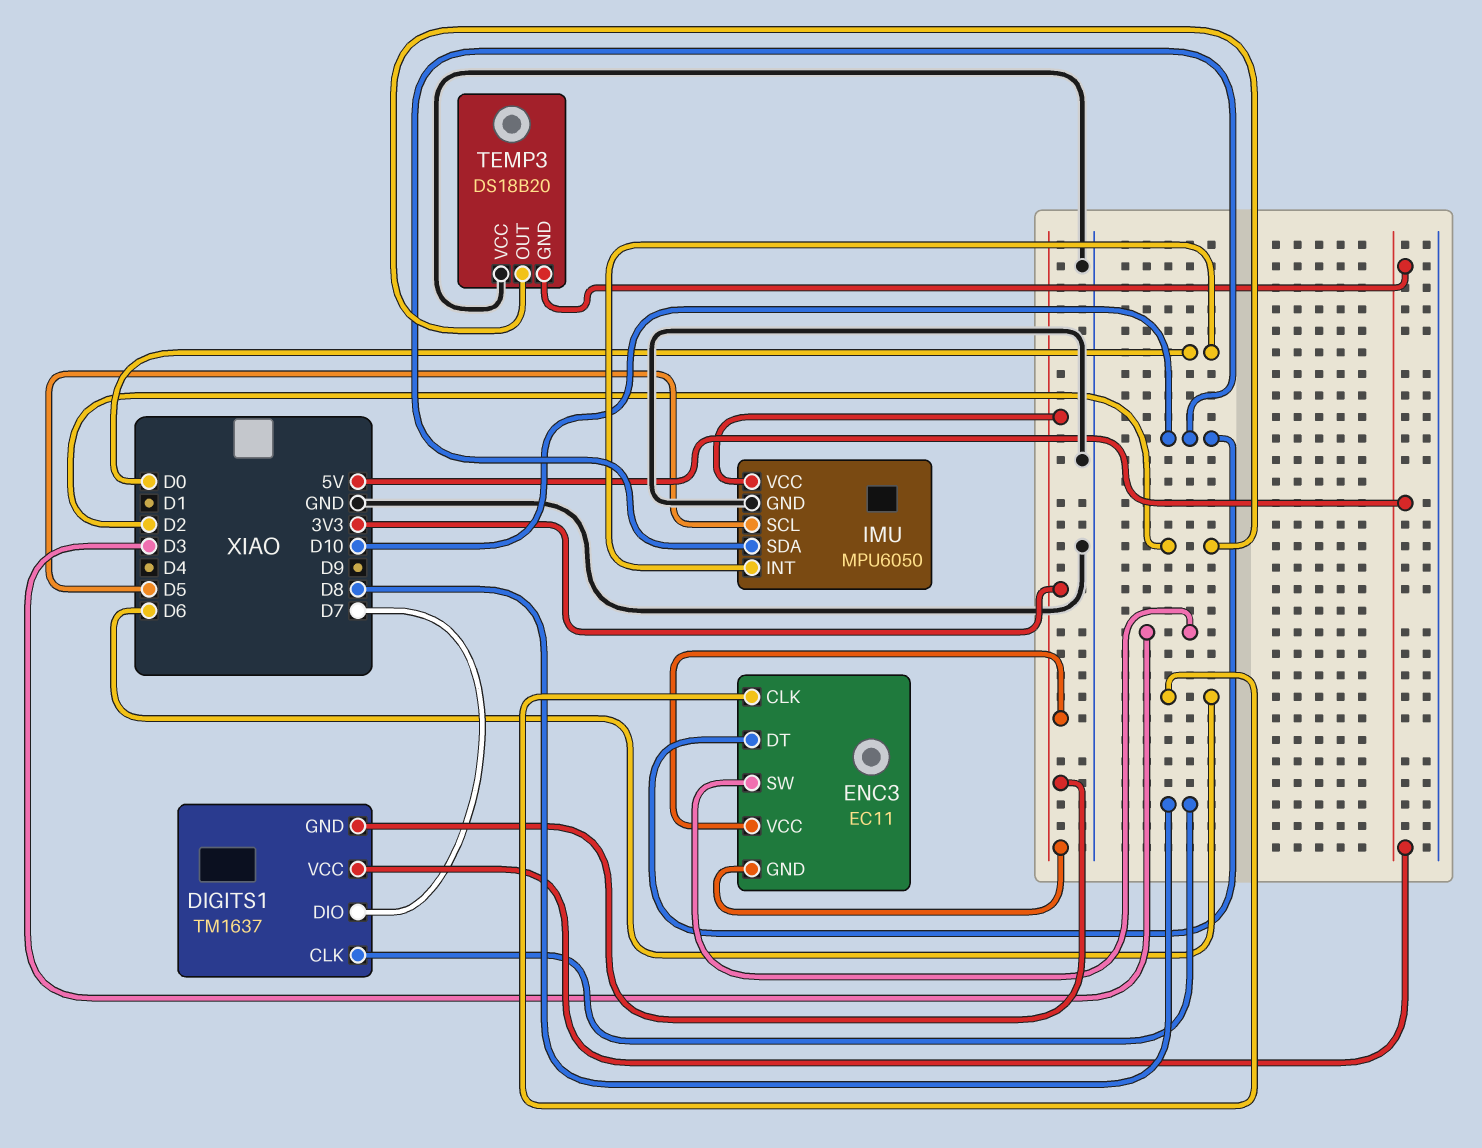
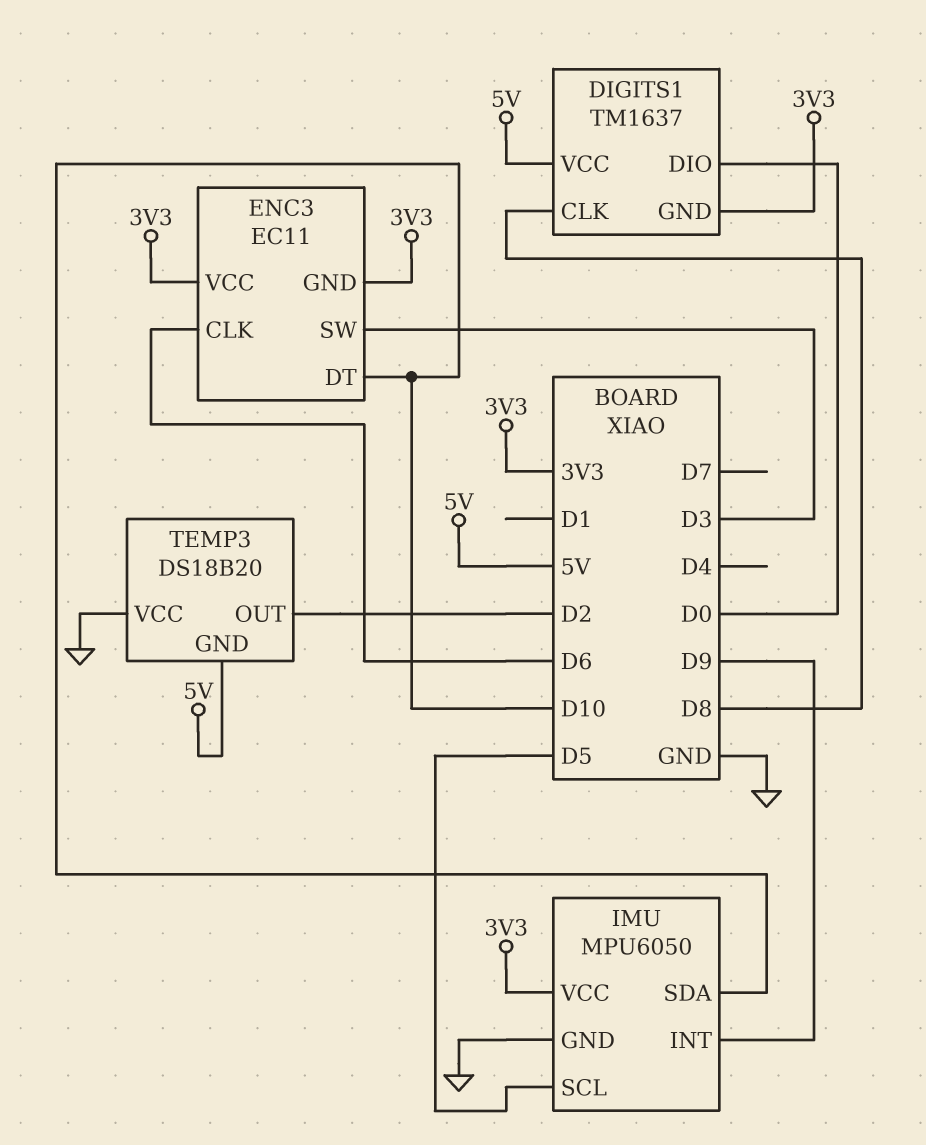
DIGITS1 pin DIO: D7 -> D0
IMU pin INT: D0 -> D9

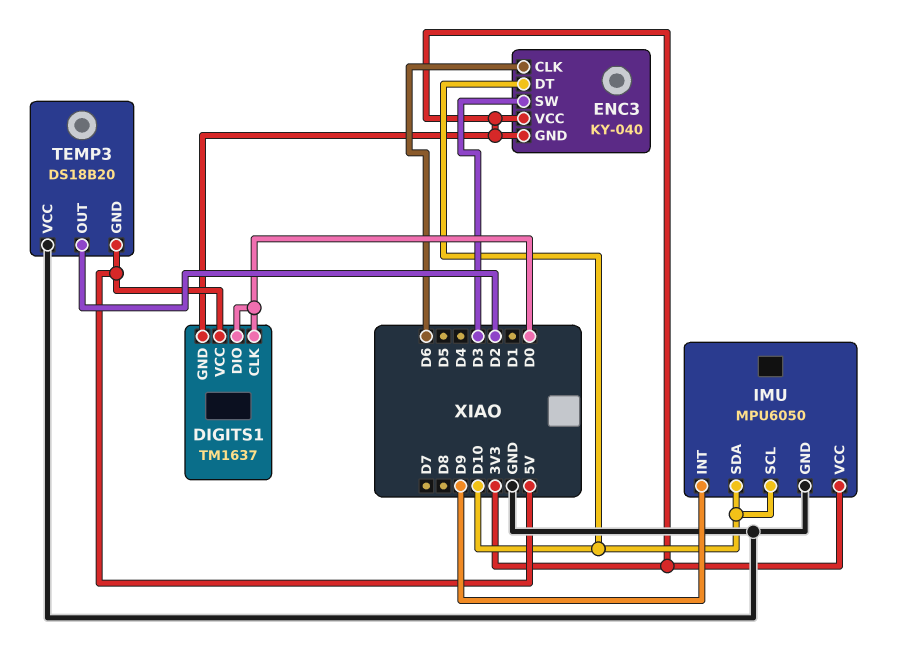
DIGITS1 pin CLK: D8 -> D0
ENC3: EC11 -> KY-040
IMU pin SCL: D5 -> D10

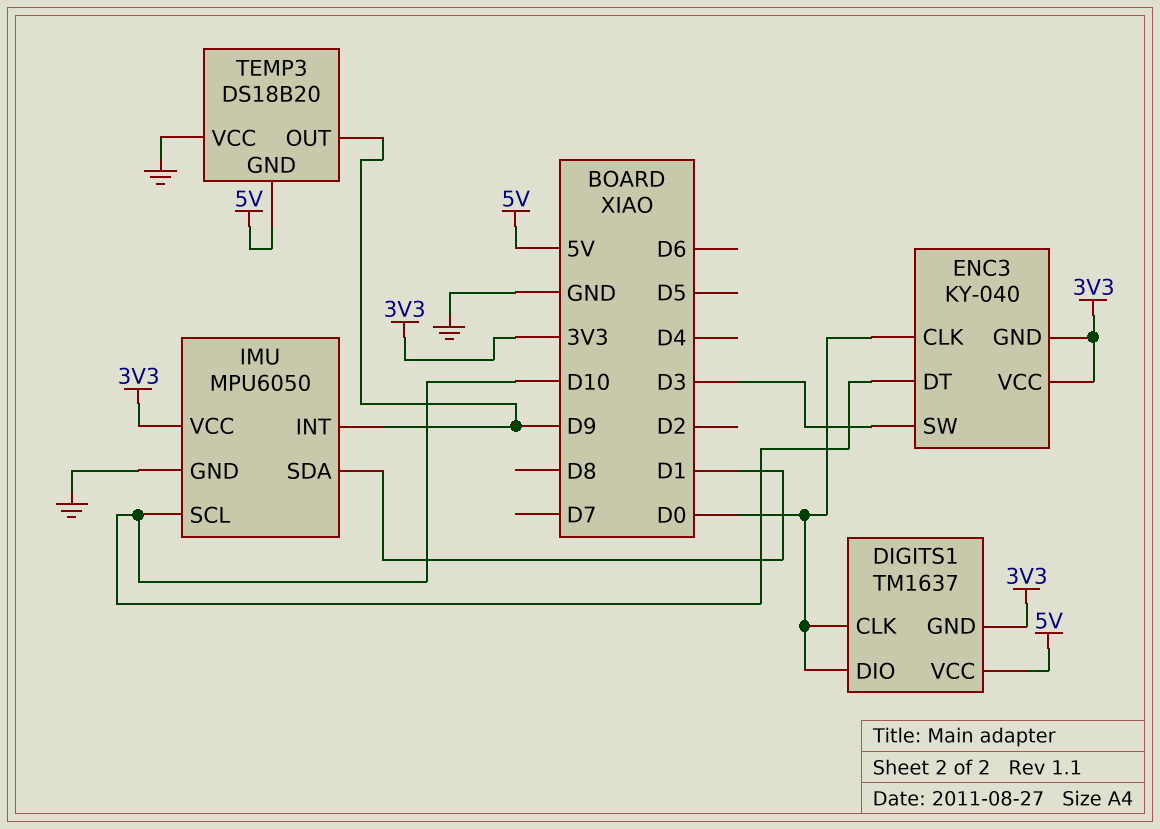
ENC3 pin CLK: D6 -> D0
IMU pin SDA: D10 -> D1
TEMP3 pin OUT: D2 -> D9

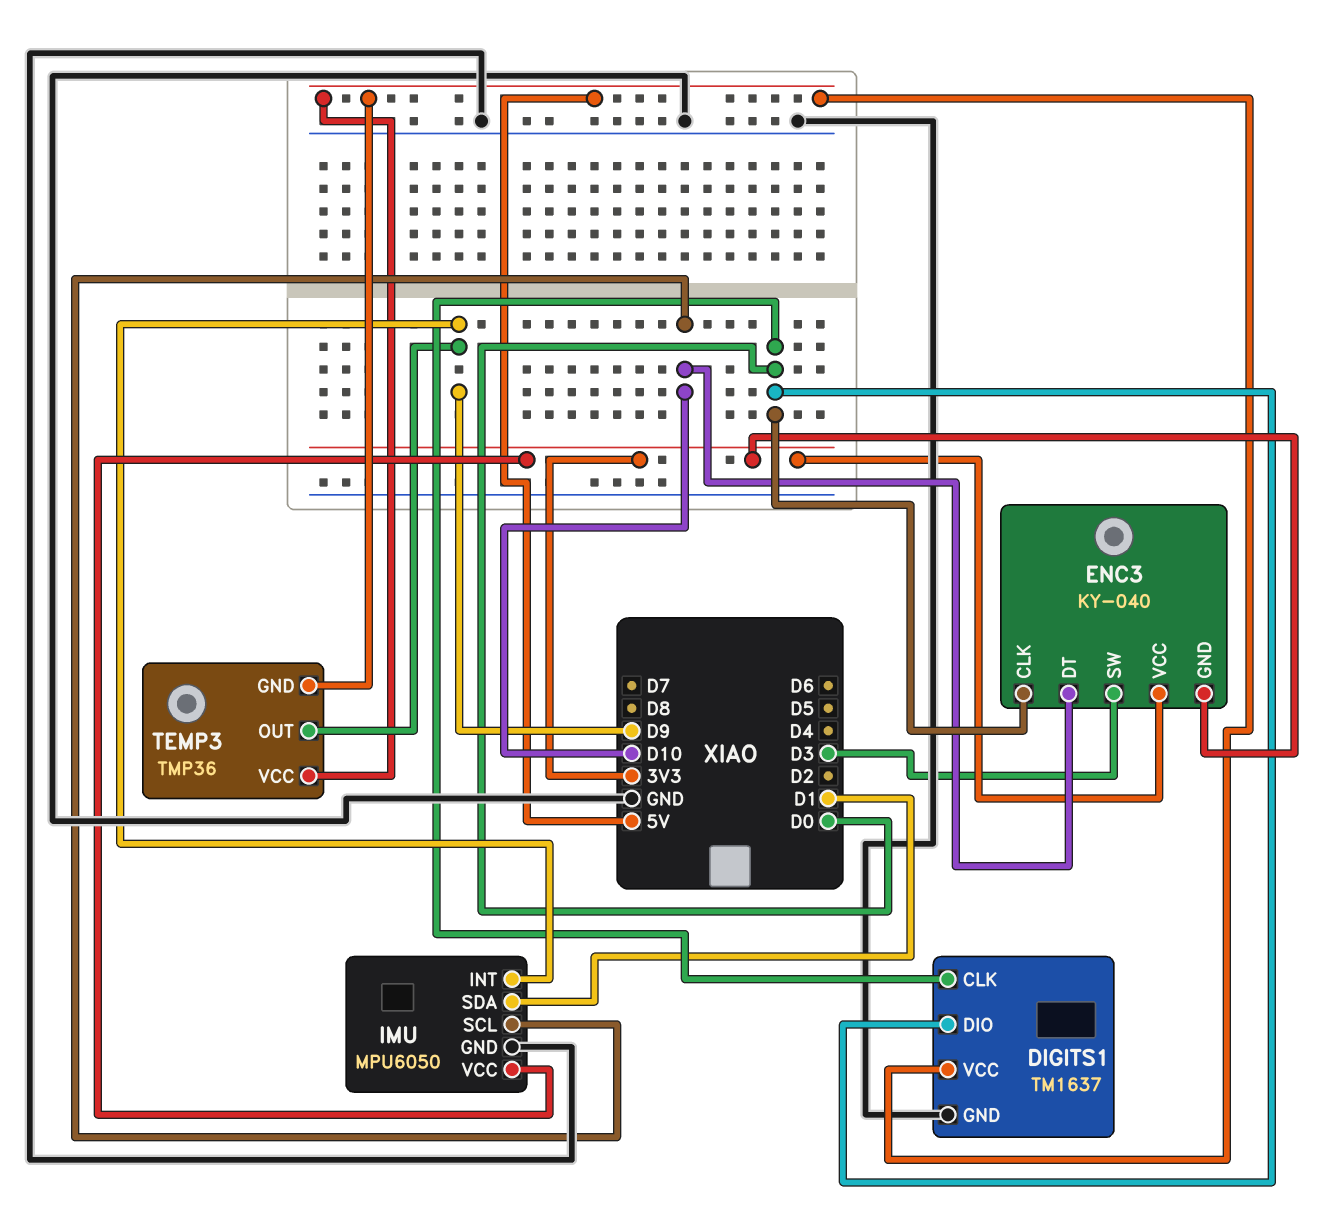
DIGITS1 pin GND: 3V3 -> GND
TEMP3: DS18B20 -> TMP36
TEMP3 pin VCC: GND -> 5V

